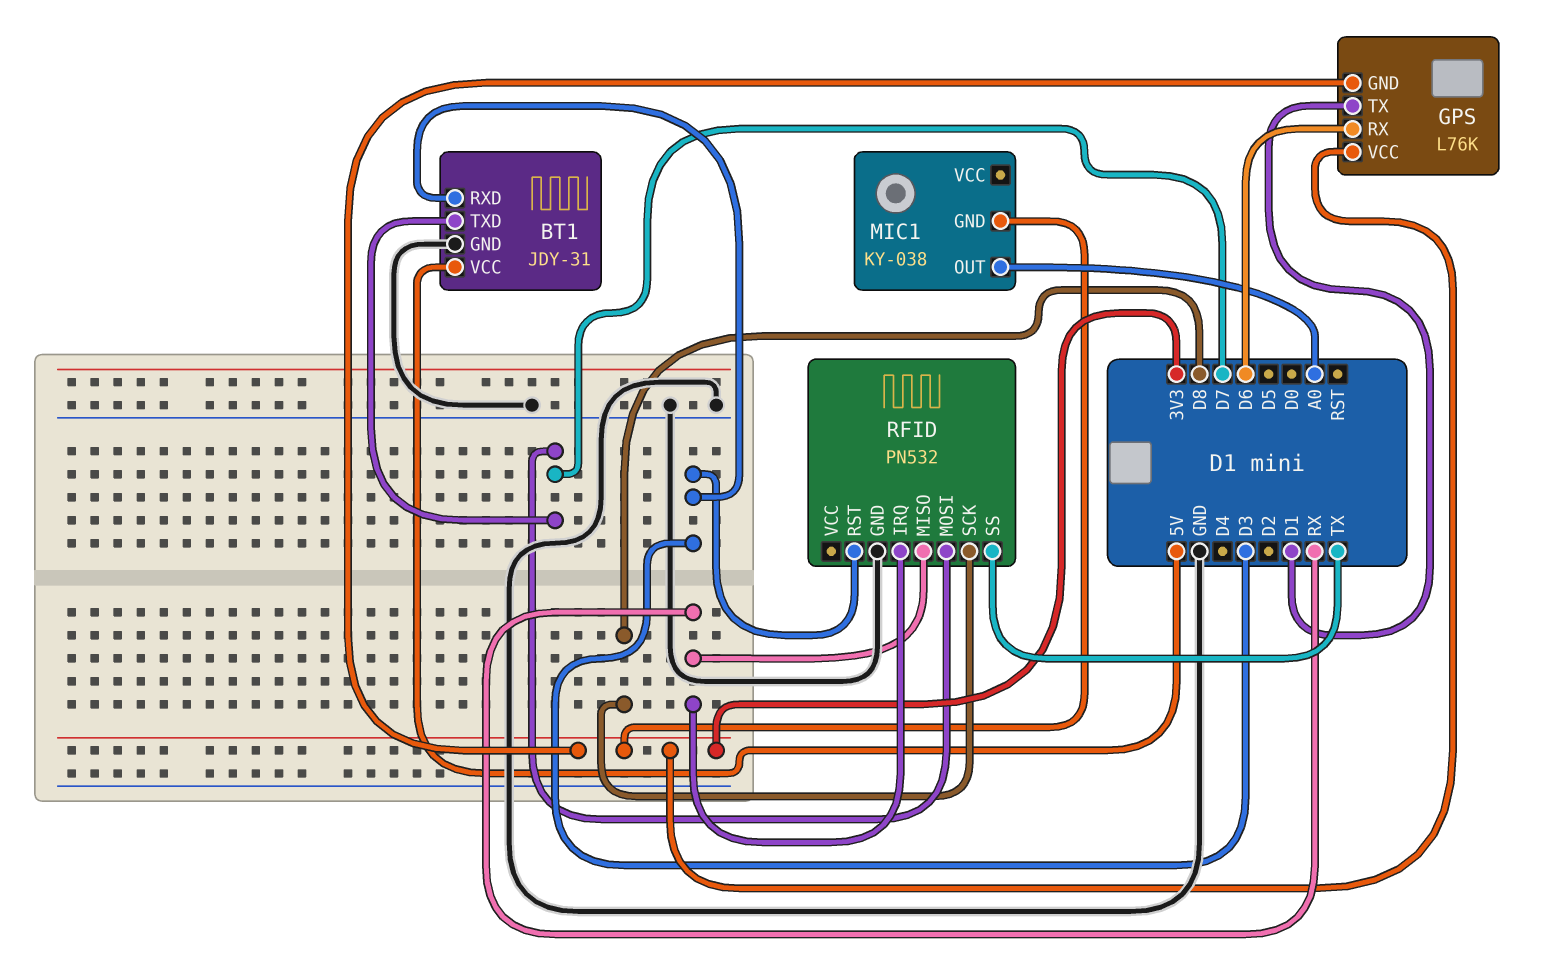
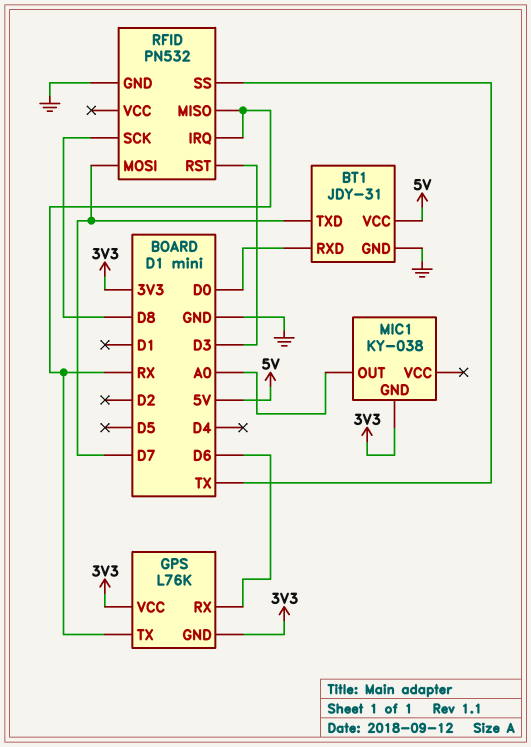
BT1 pin RXD: D3 -> D0
GPS pin TX: D1 -> RX

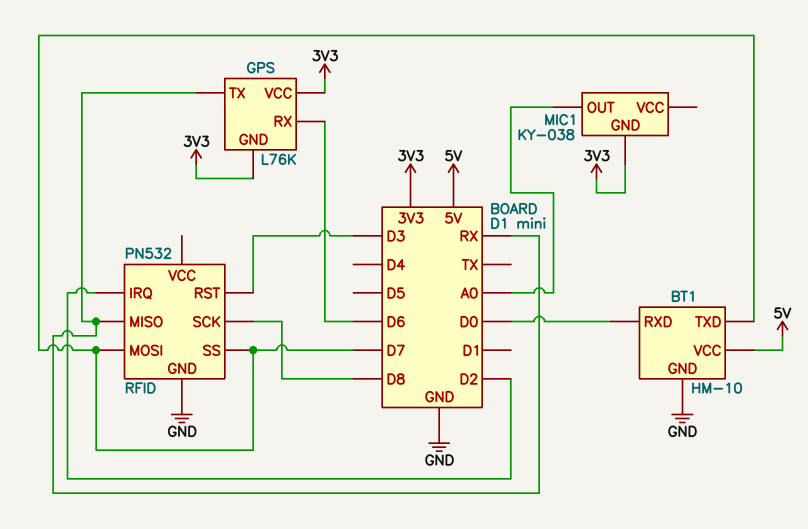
BT1: JDY-31 -> HM-10
RFID pin IRQ: RX -> D2
RFID pin SS: TX -> D7

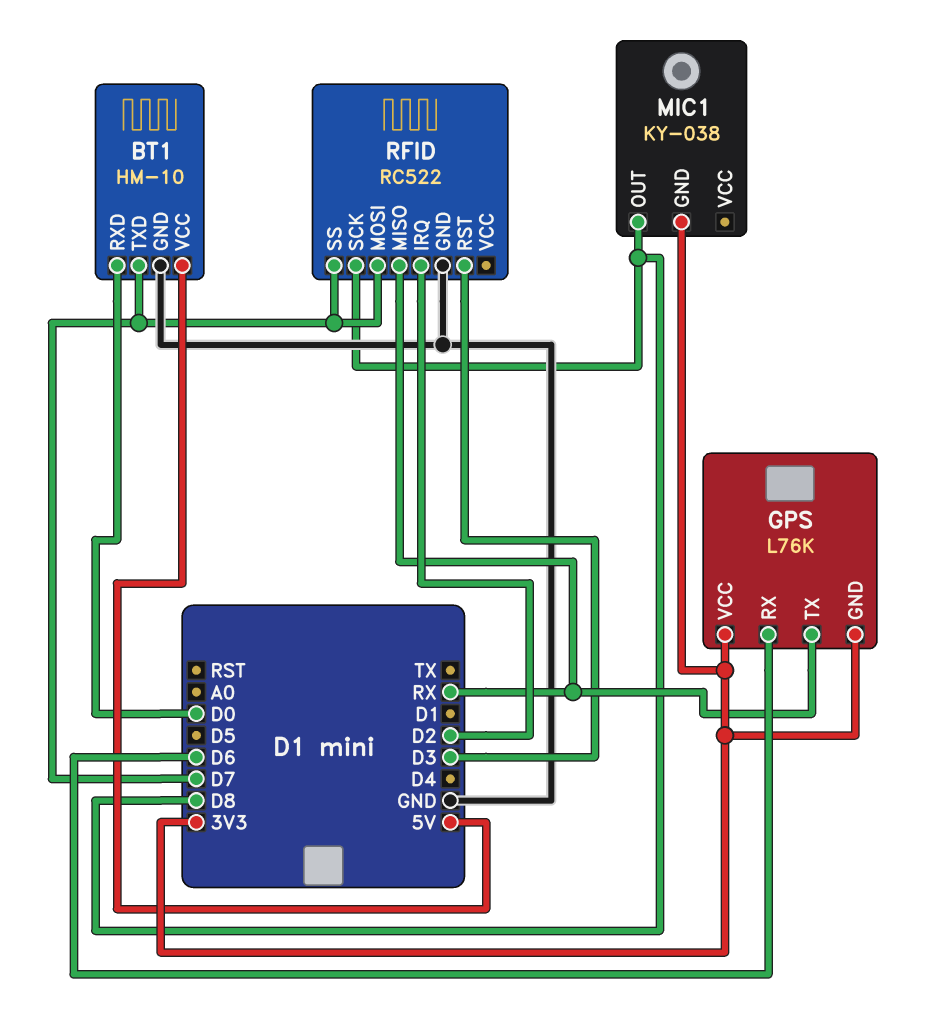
MIC1 pin OUT: A0 -> D8
RFID: PN532 -> RC522

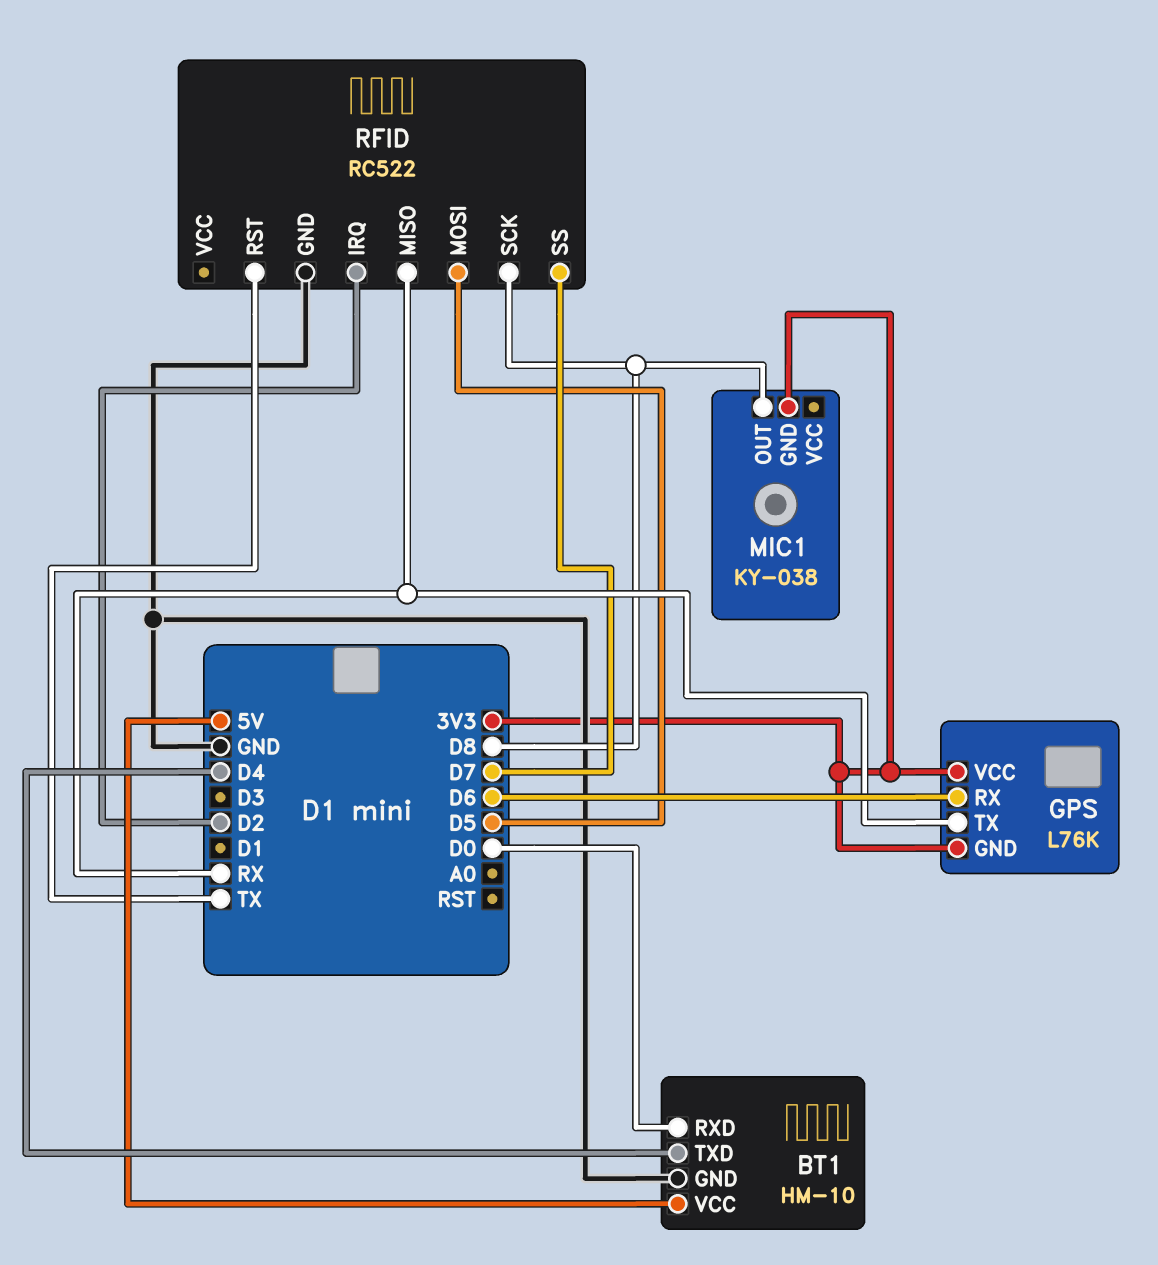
BT1 pin TXD: D7 -> D4
RFID pin MOSI: D7 -> D5
RFID pin RST: D3 -> TX

